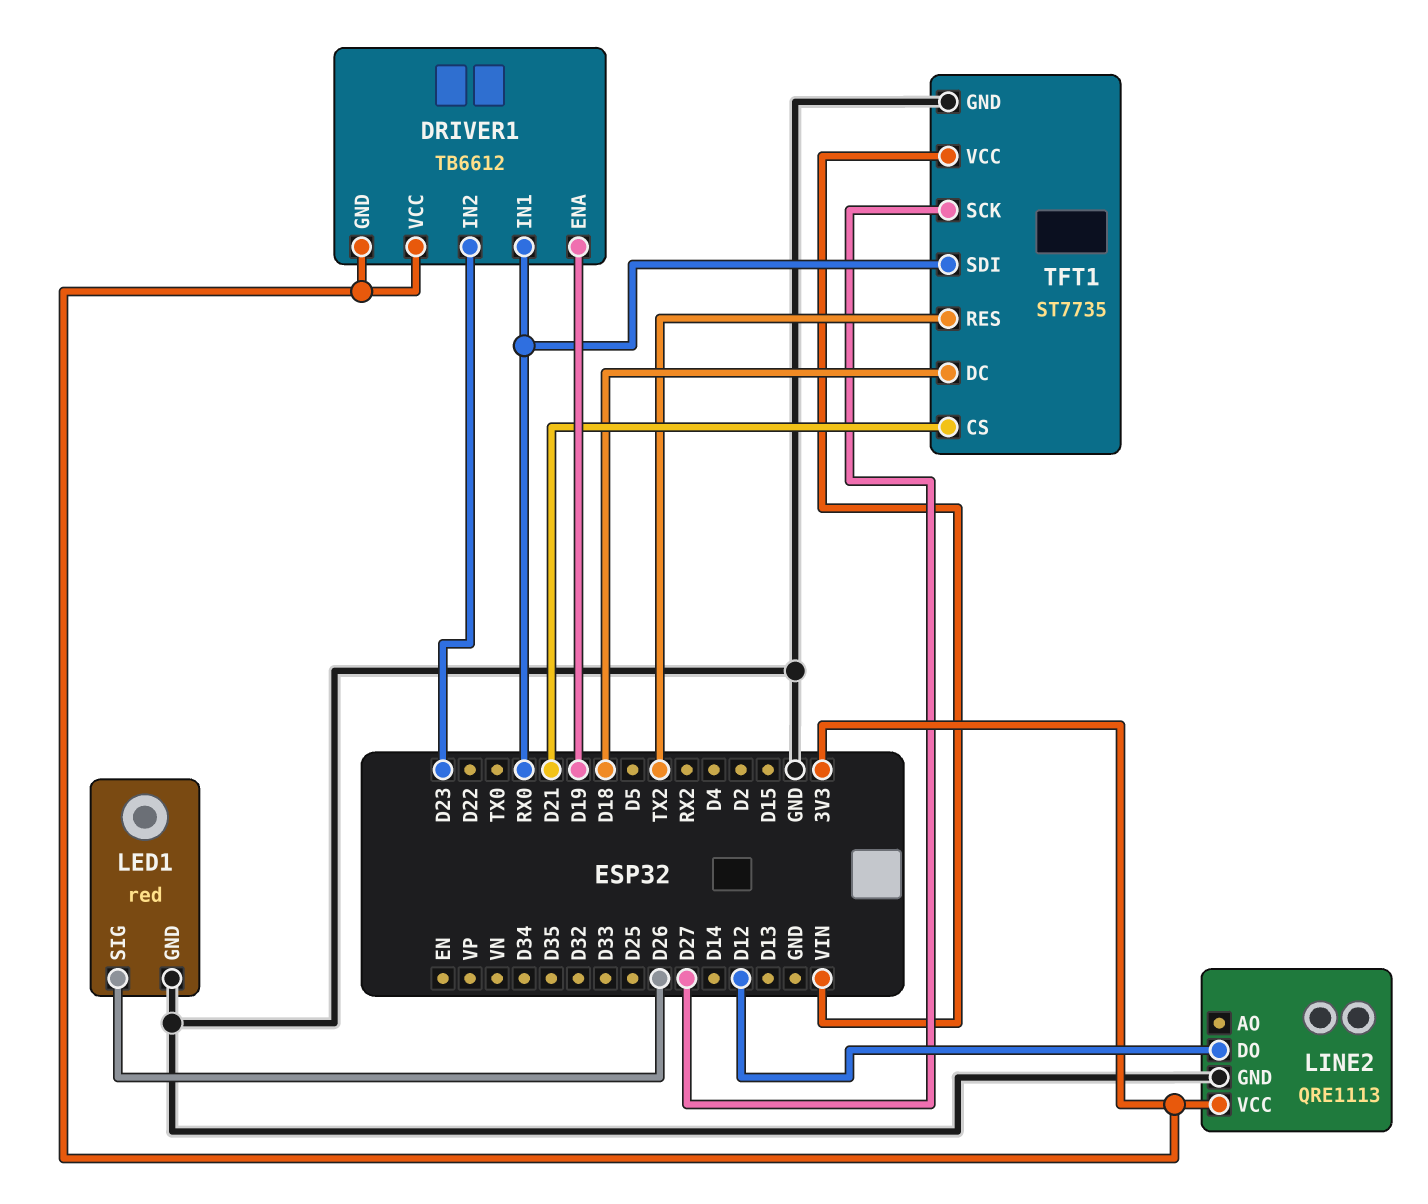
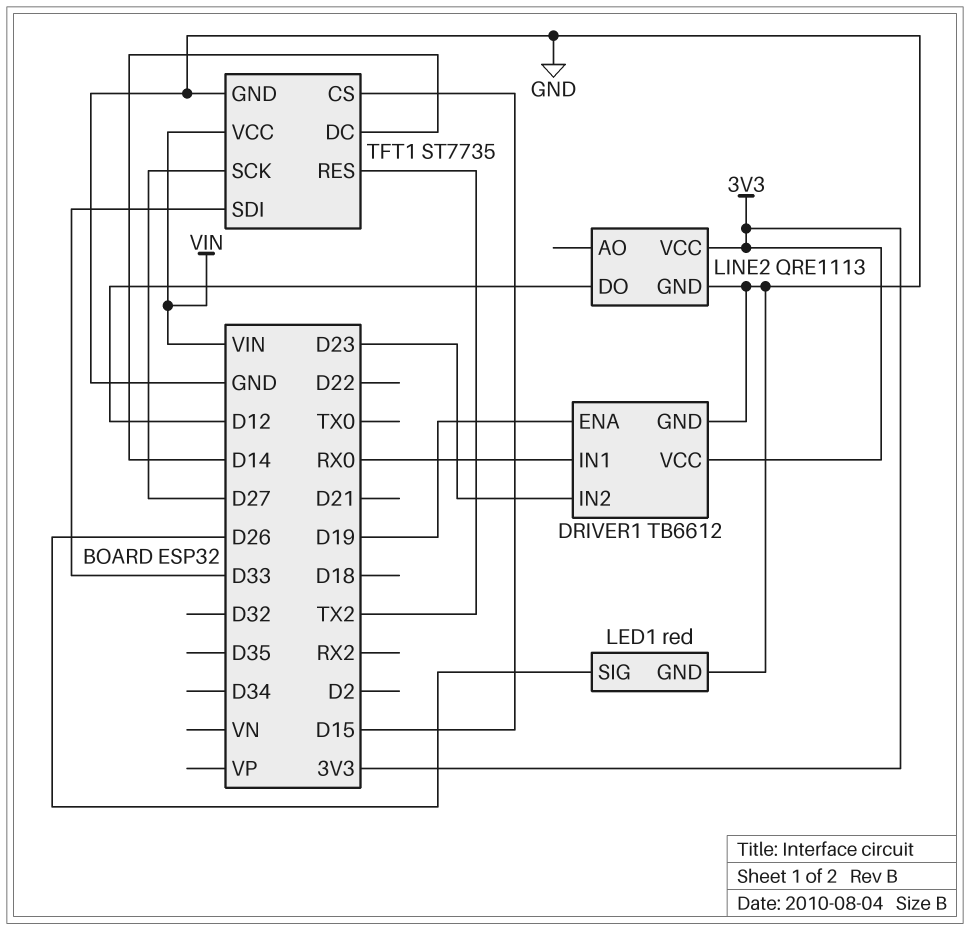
DRIVER1 pin GND: 3V3 -> GND
TFT1 pin CS: D21 -> D15
TFT1 pin DC: D18 -> D14
TFT1 pin SDI: RX0 -> D33

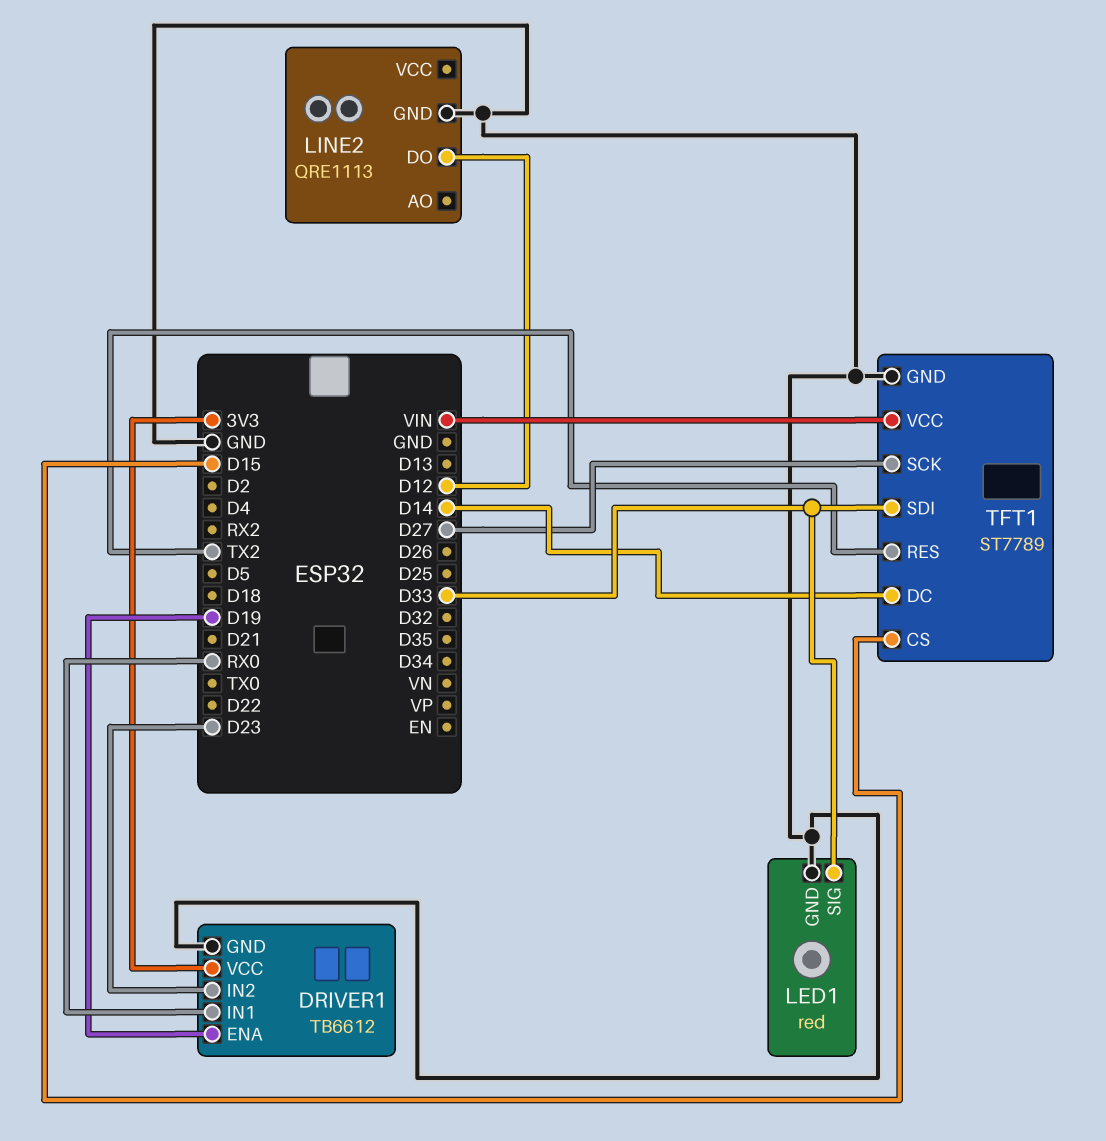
LED1 pin SIG: D26 -> D33
LINE2 pin VCC: 3V3 -> none
TFT1: ST7735 -> ST7789

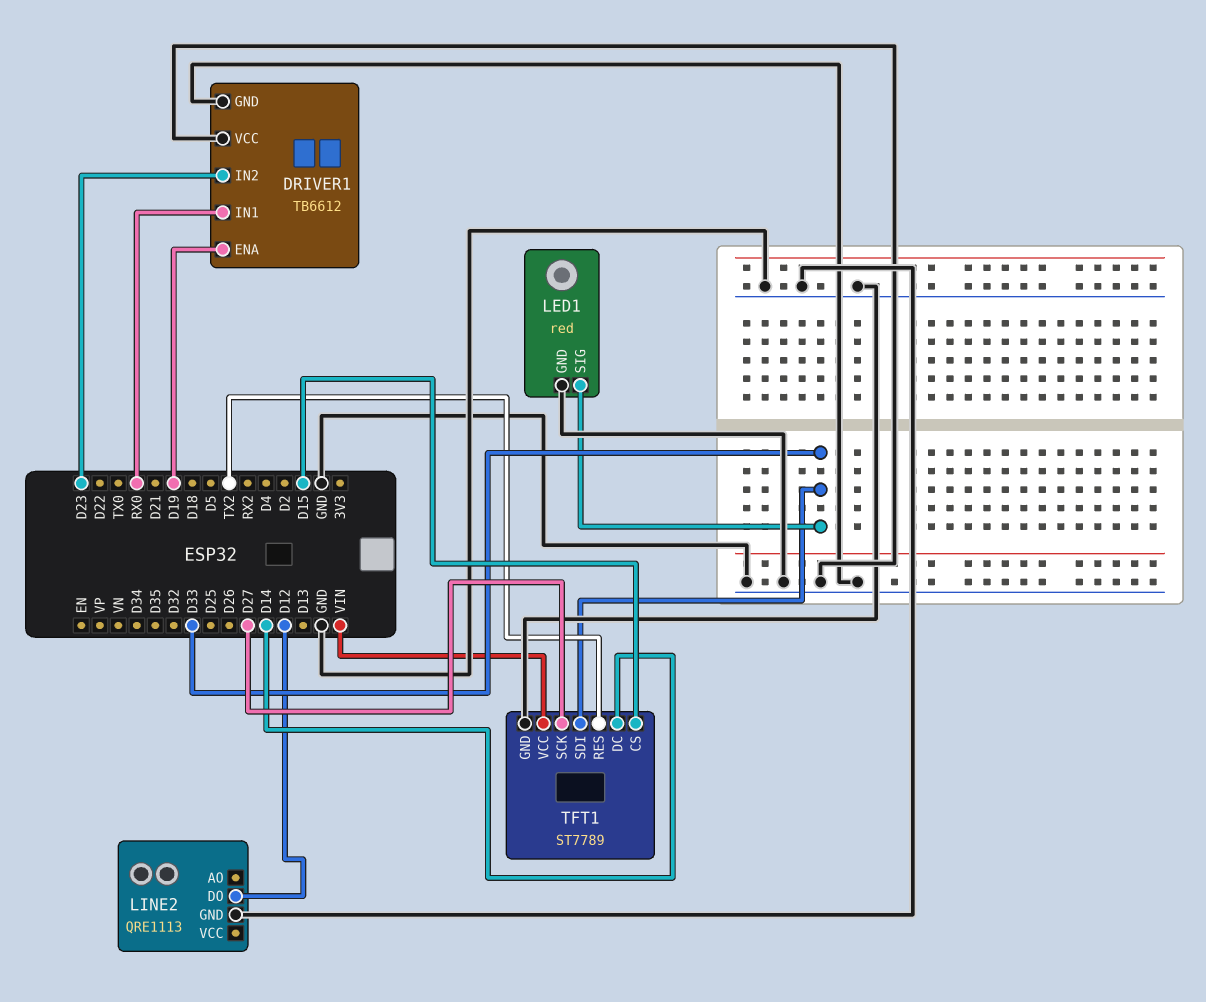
DRIVER1 pin VCC: 3V3 -> GND

